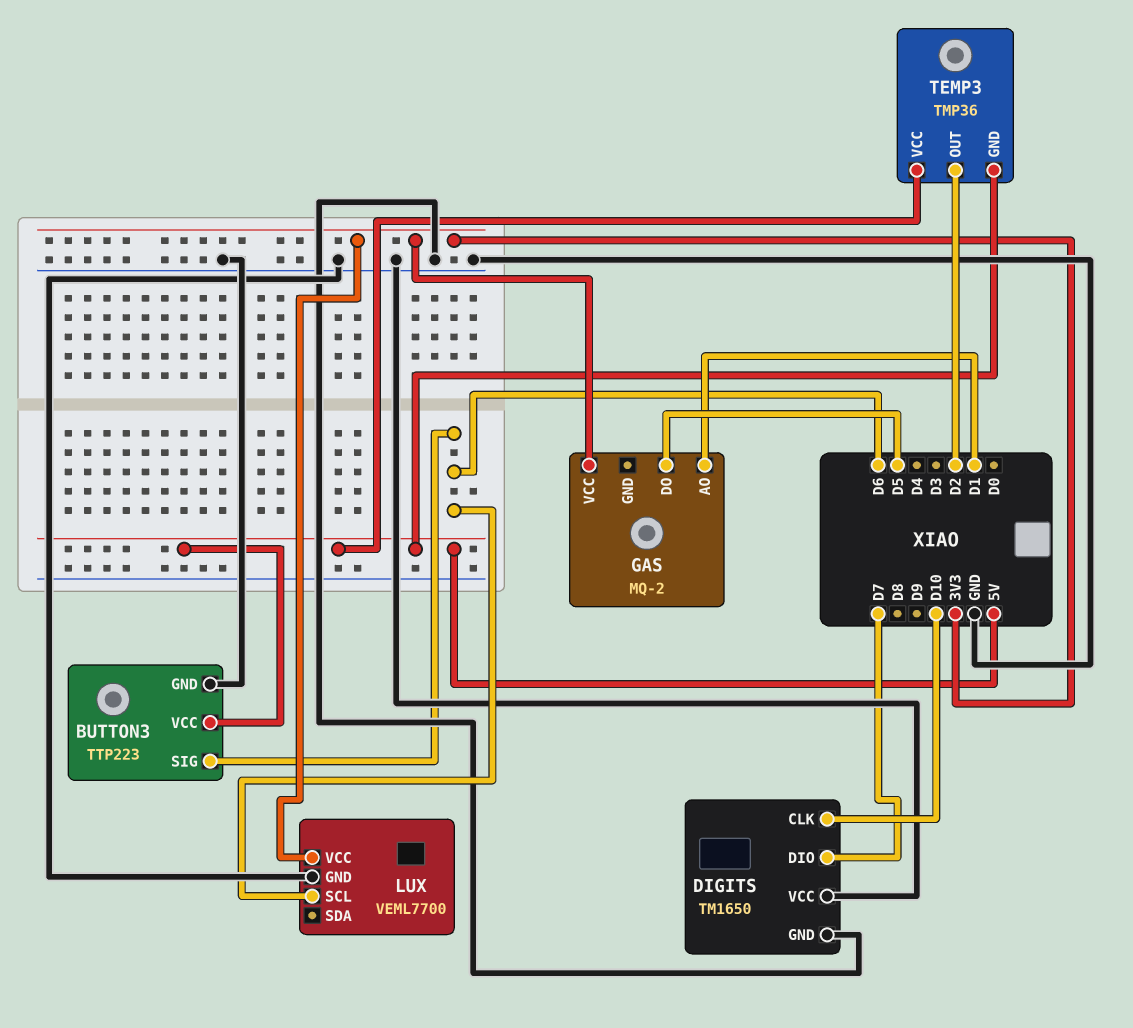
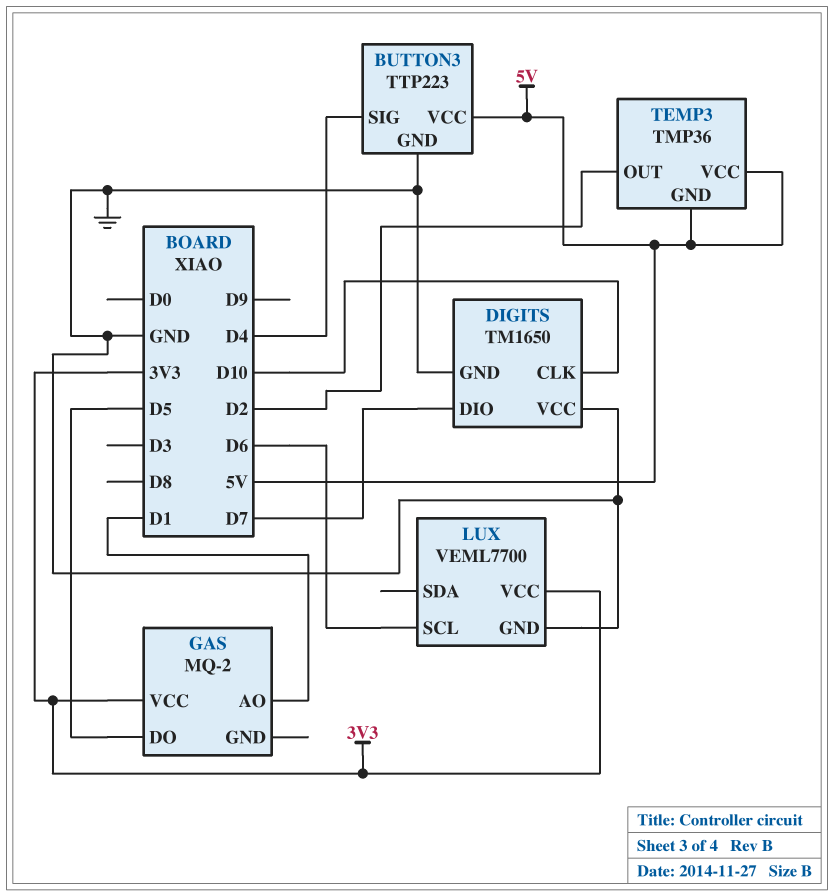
BUTTON3 pin SIG: D6 -> D4

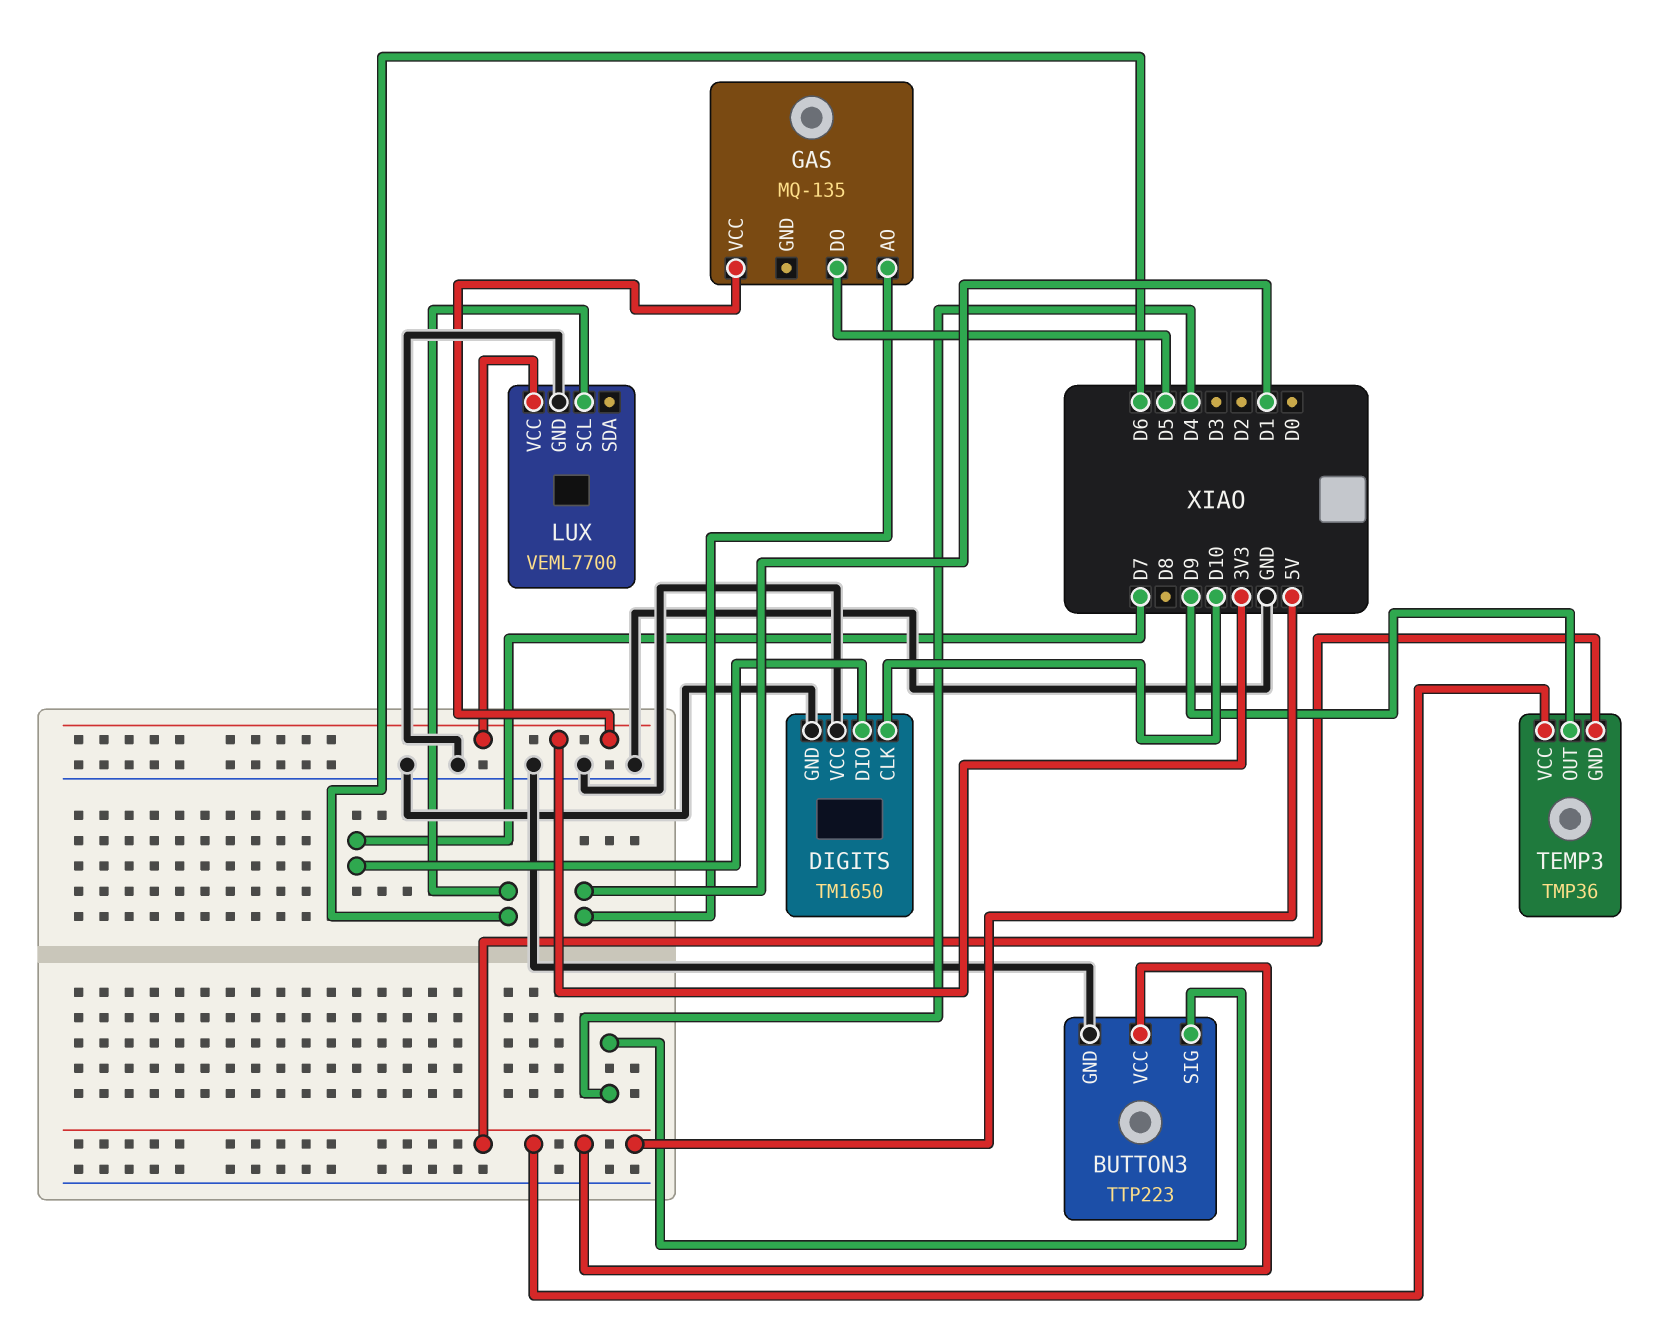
GAS: MQ-2 -> MQ-135
TEMP3 pin OUT: D2 -> D9

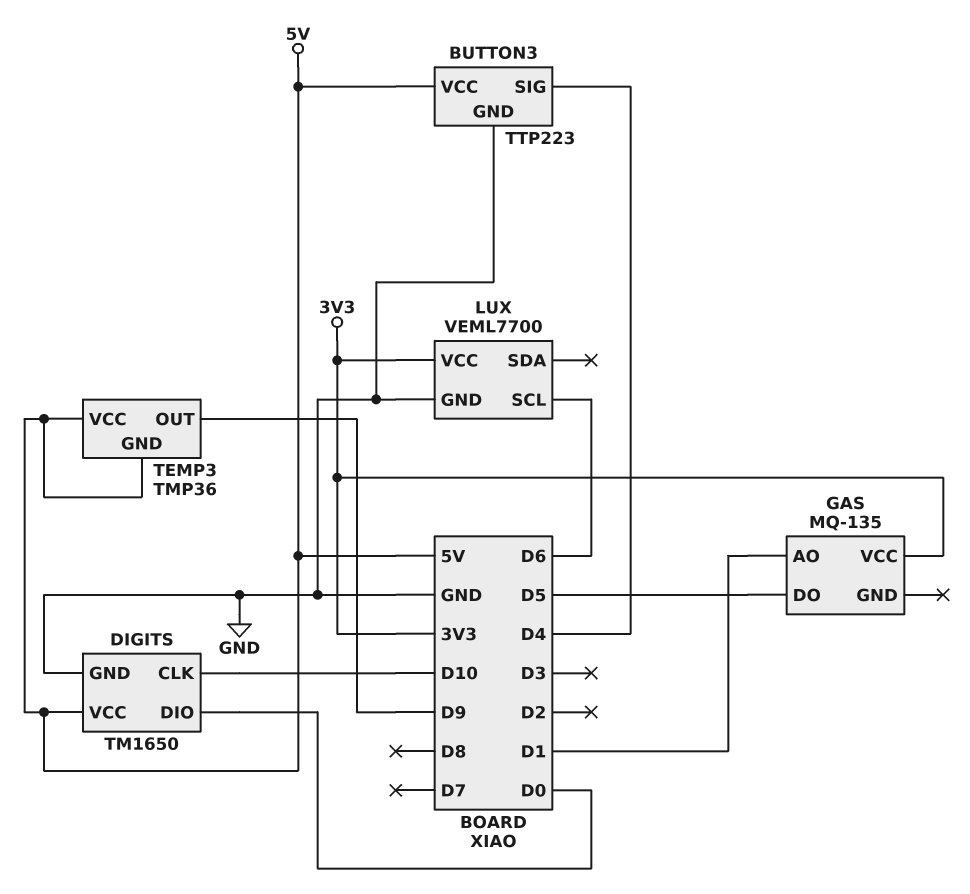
DIGITS pin DIO: D7 -> D0
DIGITS pin VCC: GND -> 5V

